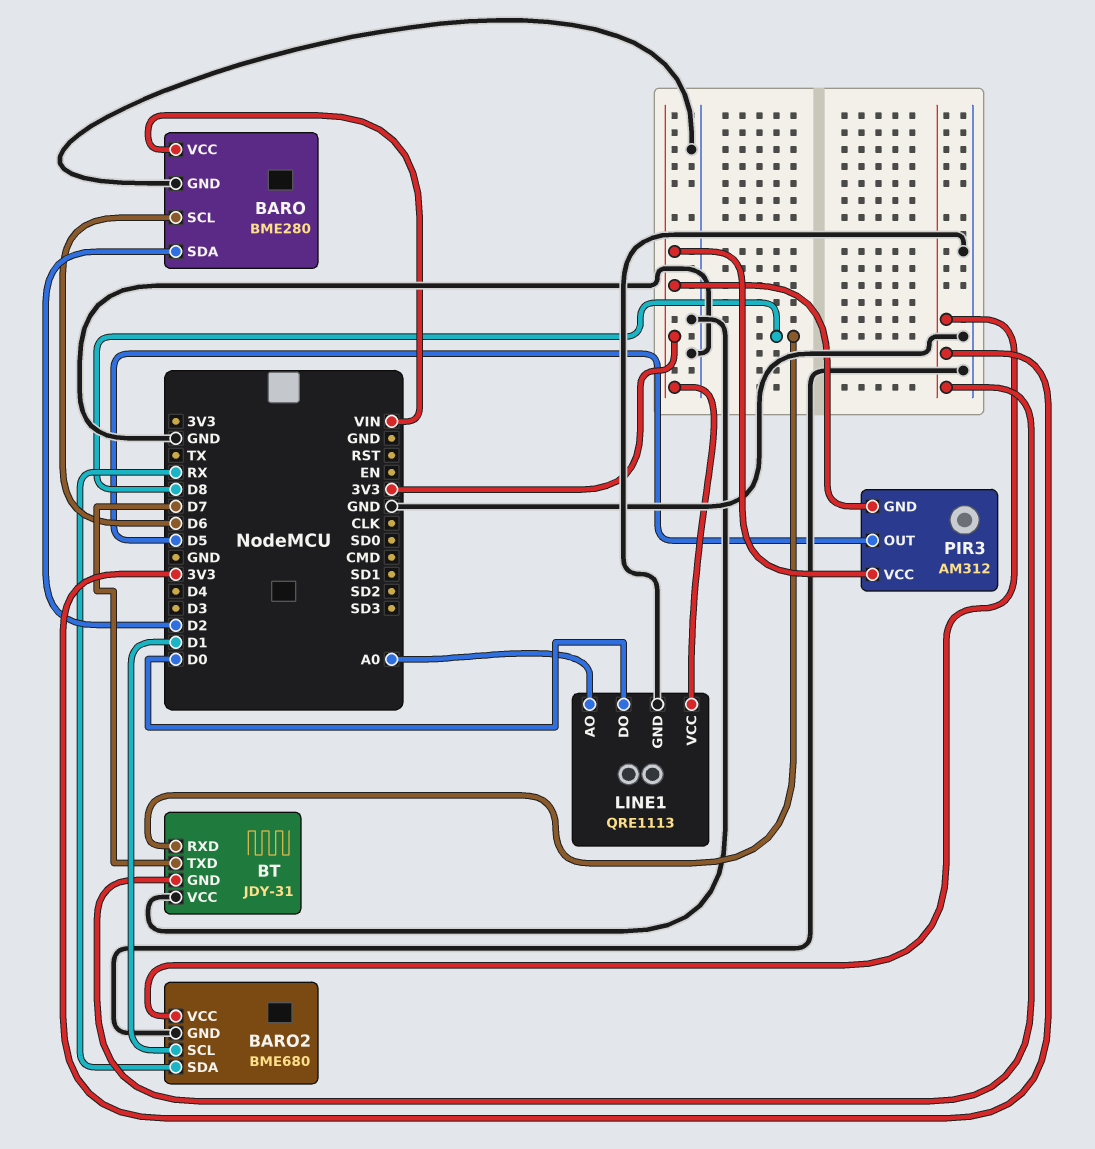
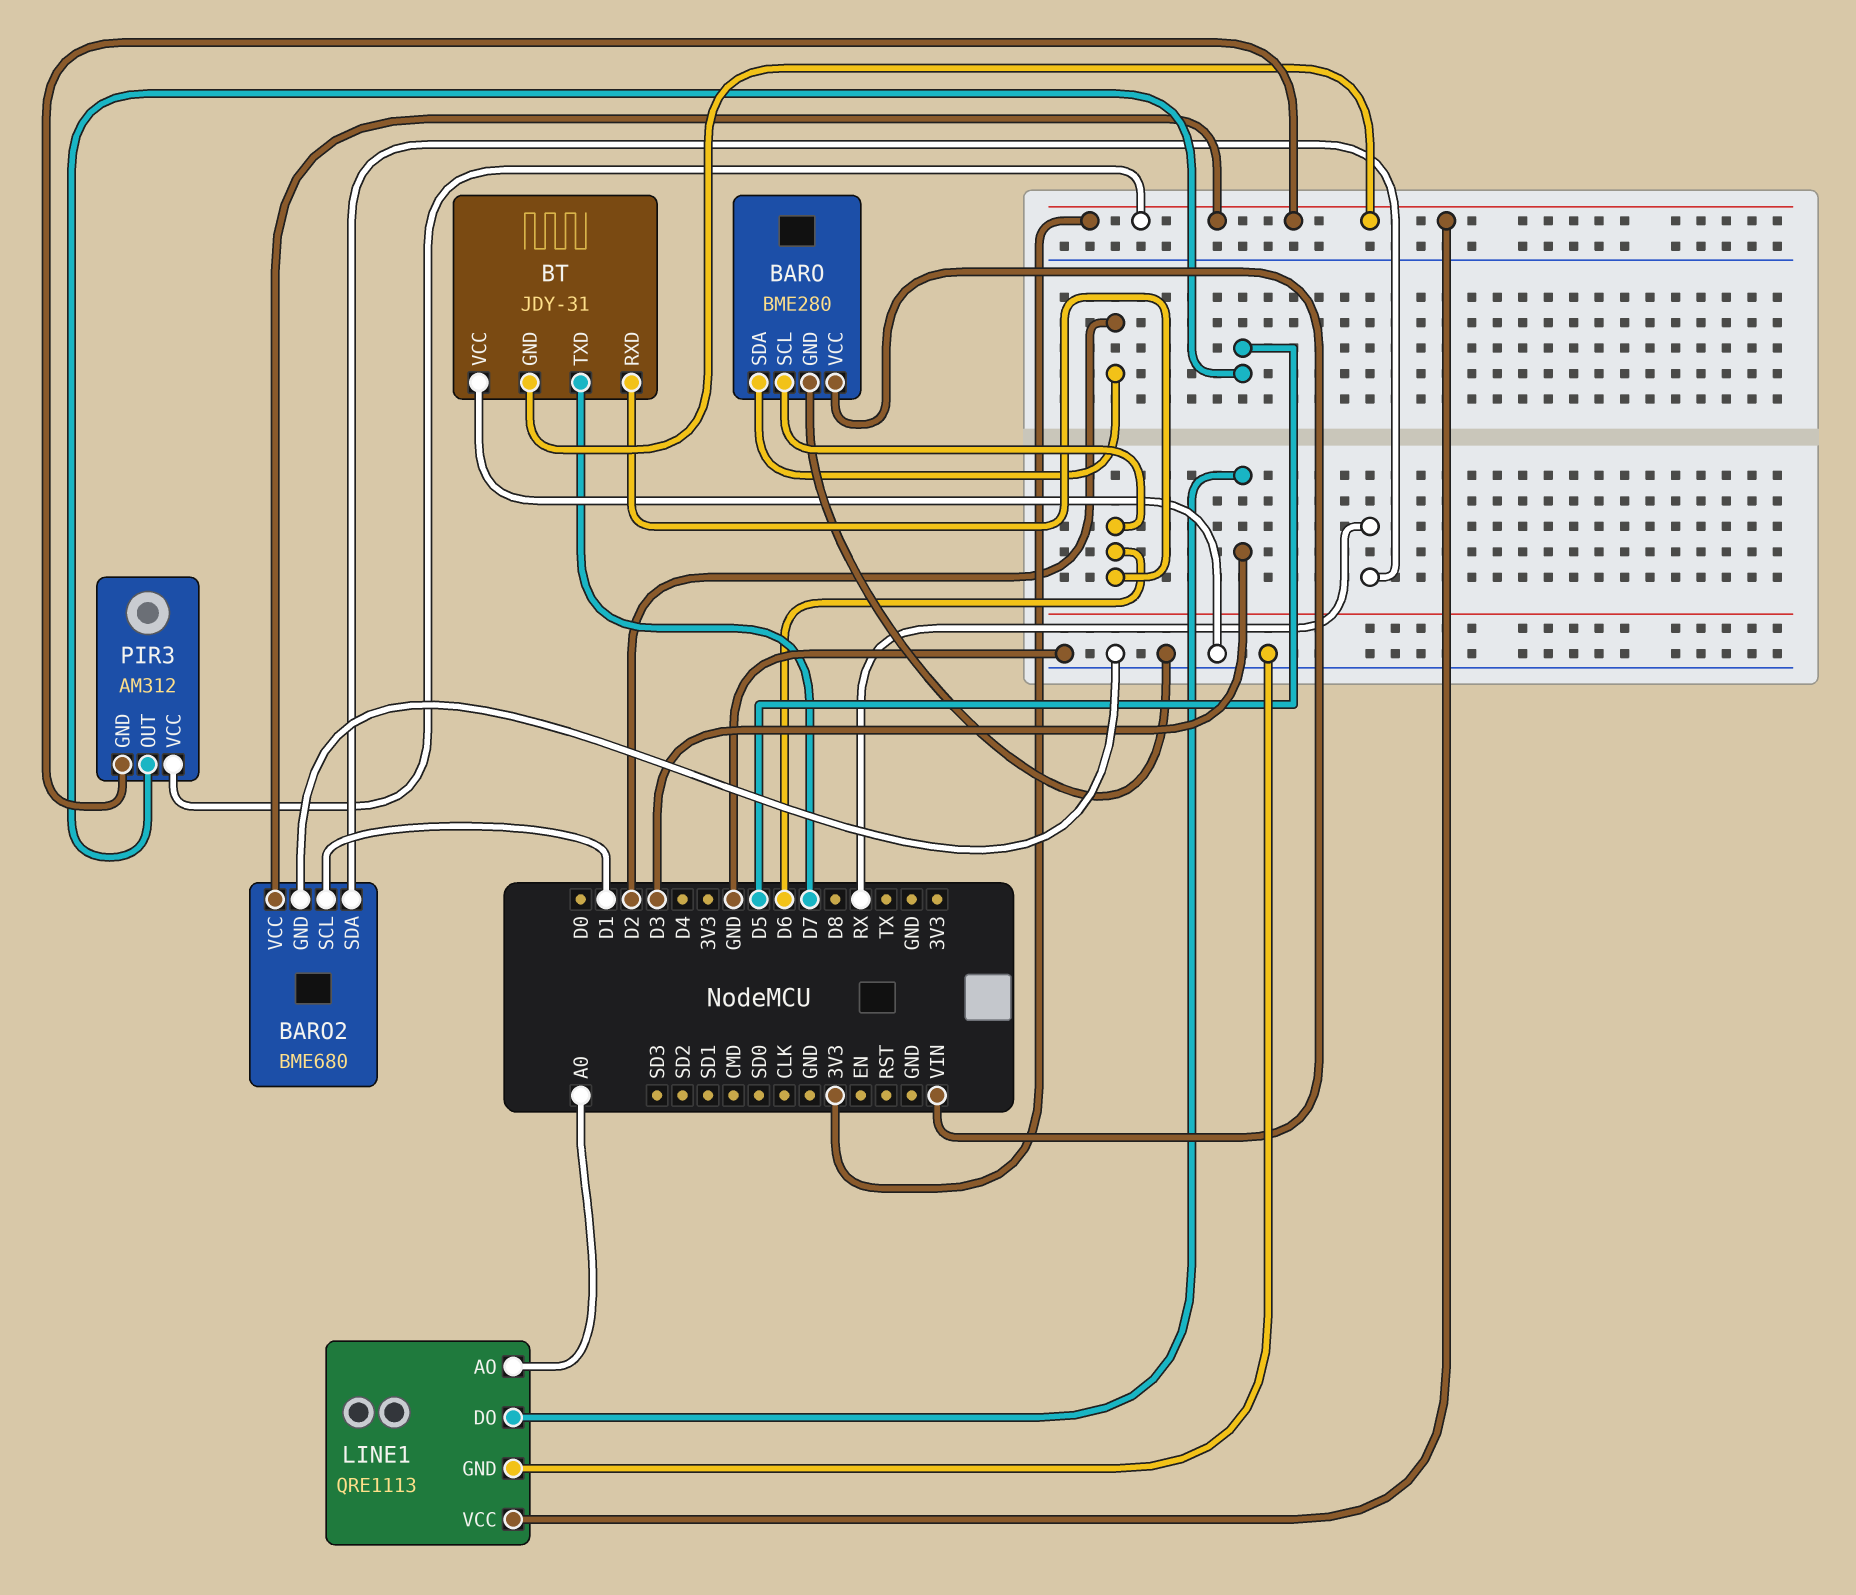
BT pin RXD: D8 -> D6
LINE1 pin DO: D0 -> D3

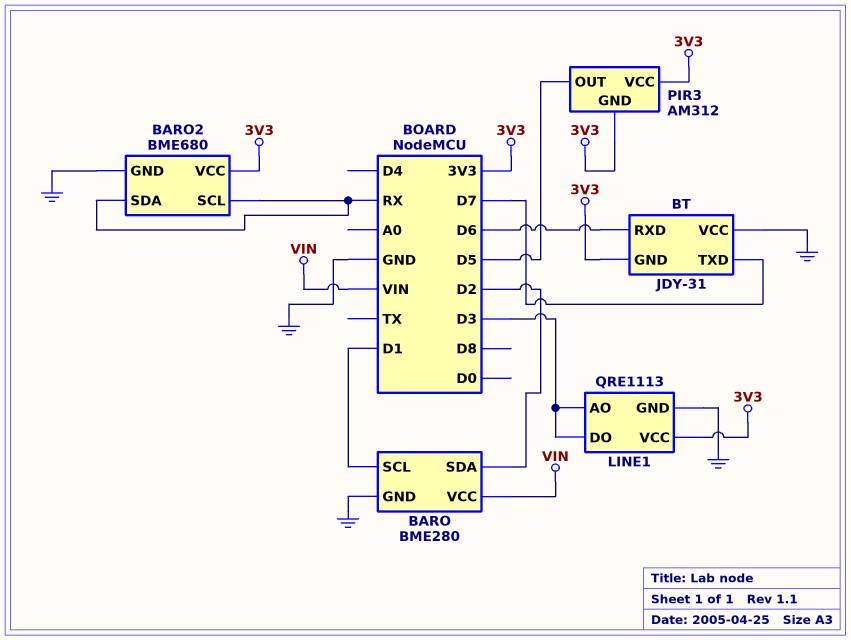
BARO pin SCL: D6 -> D1
BARO2 pin SCL: D1 -> RX
LINE1 pin AO: A0 -> D3

